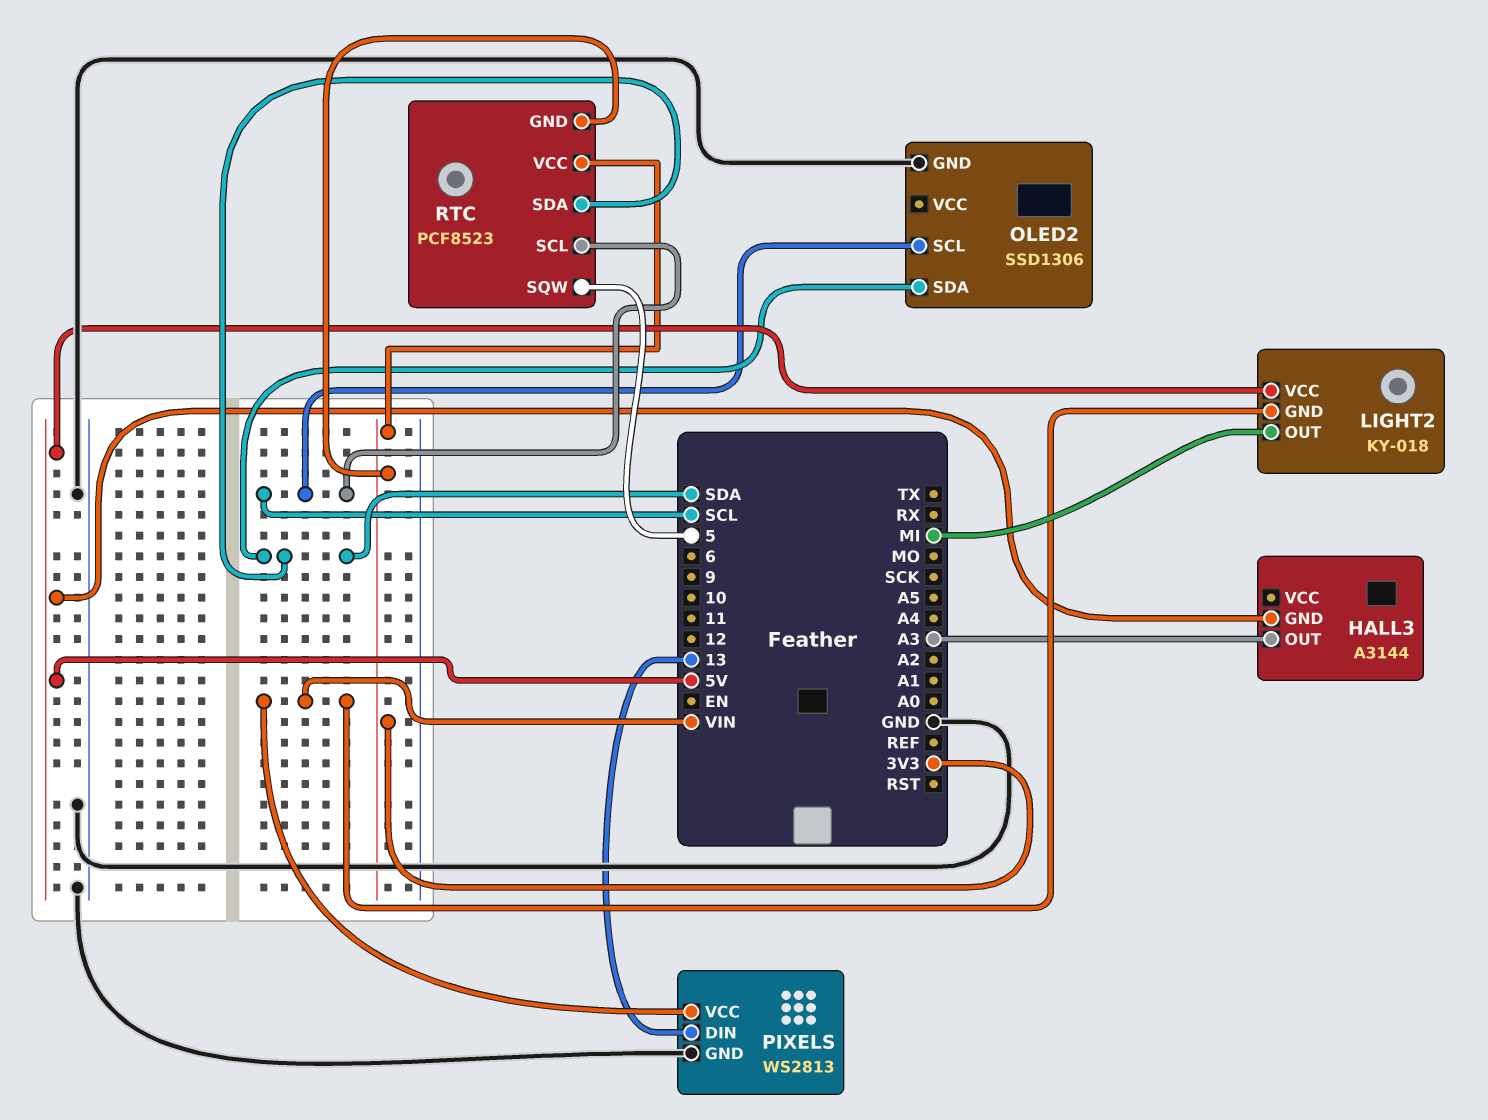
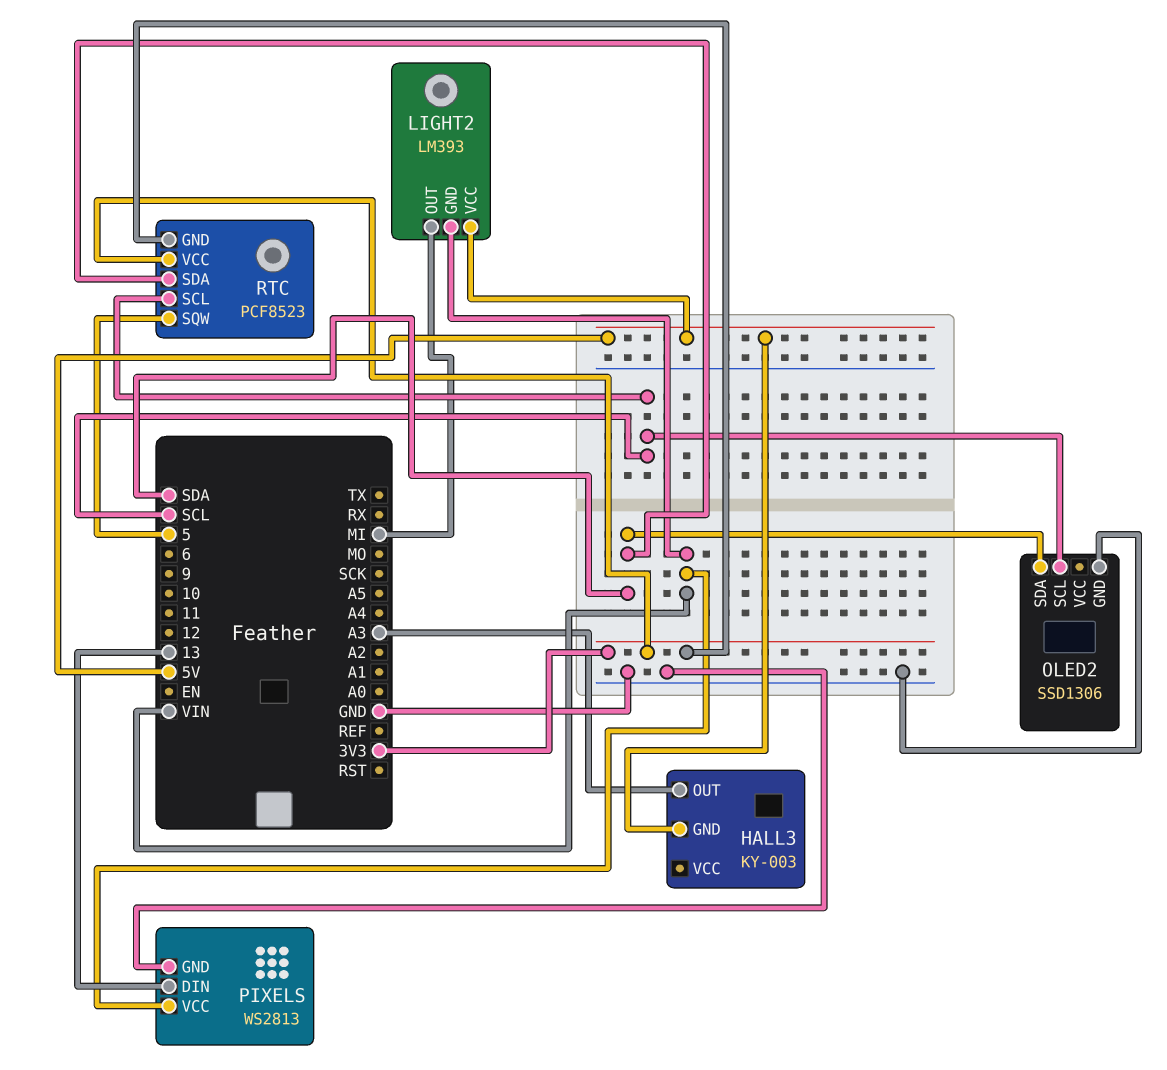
HALL3: A3144 -> KY-003
LIGHT2: KY-018 -> LM393

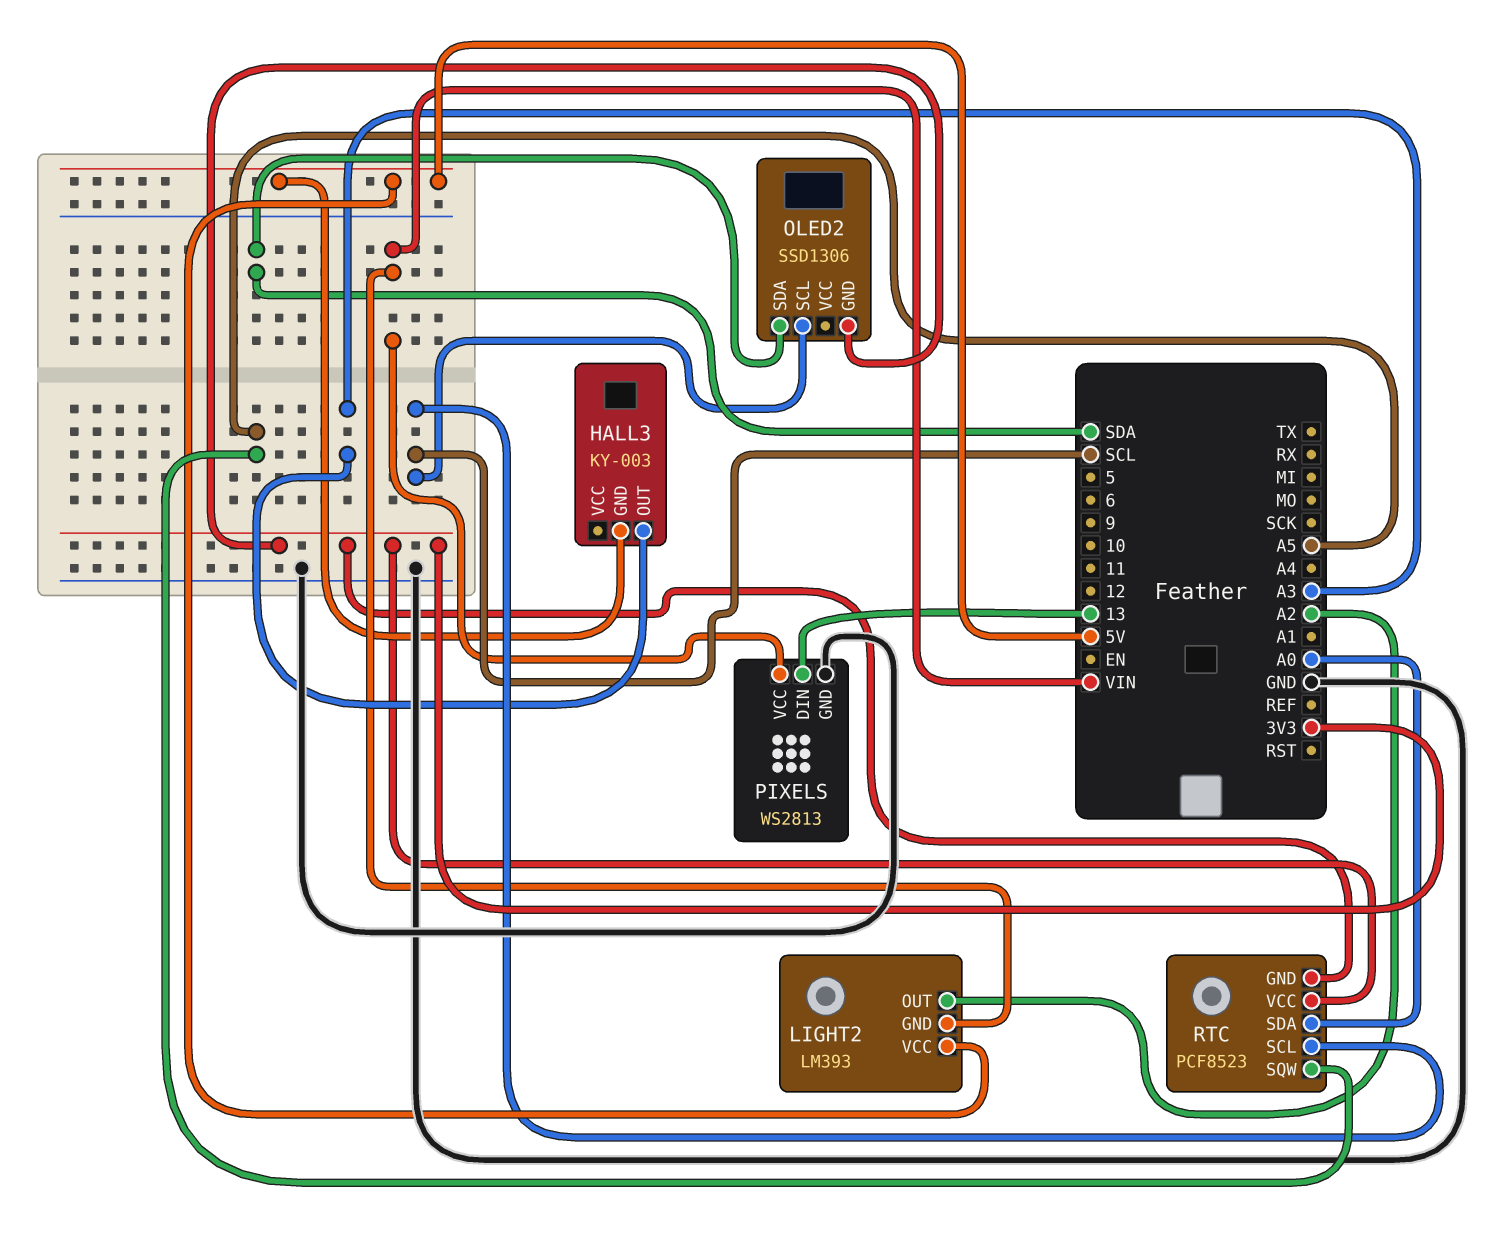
LIGHT2 pin OUT: MI -> A2
OLED2 pin GND: GND -> 3V3
RTC pin SDA: SDA -> A0
RTC pin SQW: 5 -> A5

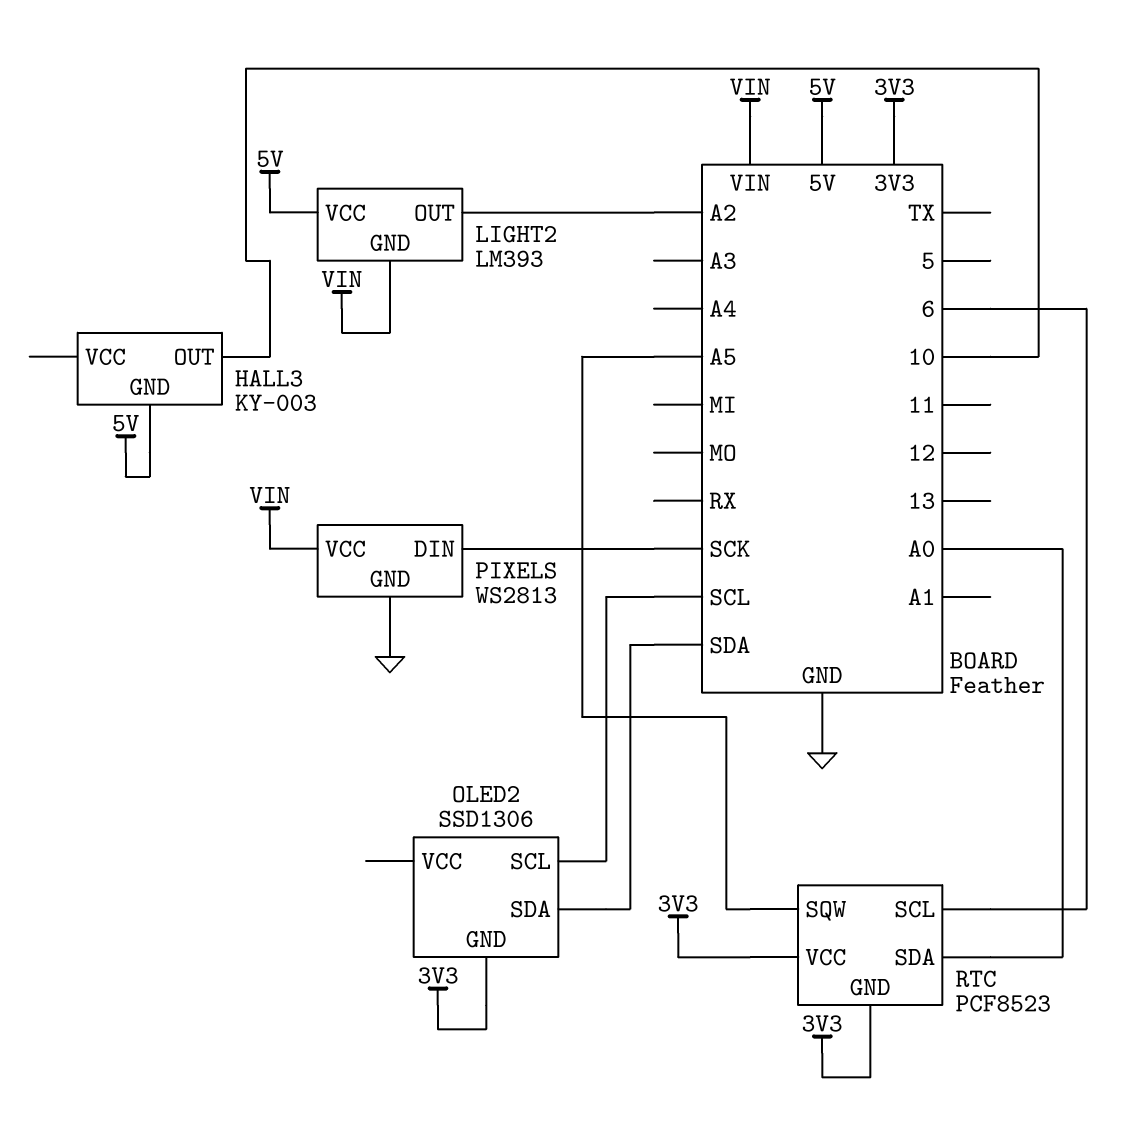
HALL3 pin OUT: A3 -> 10
PIXELS pin DIN: 13 -> SCK
RTC pin SCL: SCL -> 6

